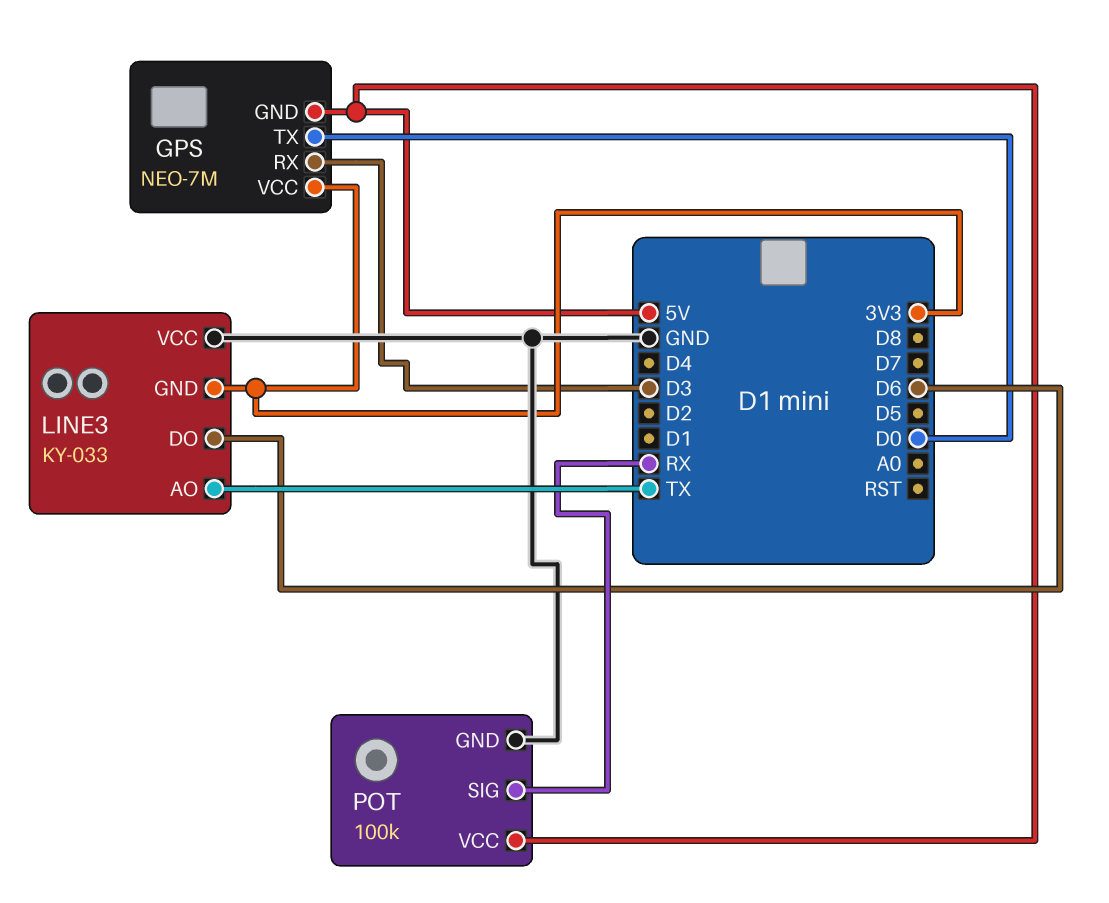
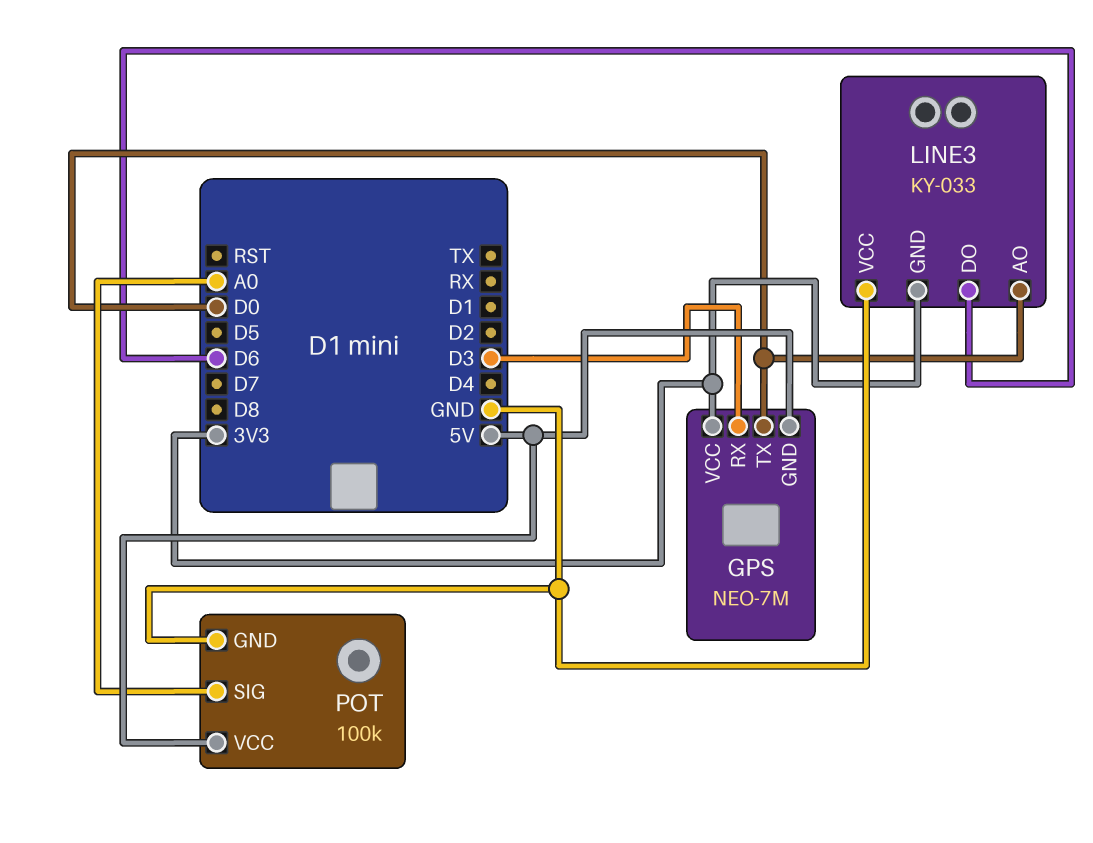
LINE3 pin AO: TX -> D0
POT pin SIG: RX -> A0

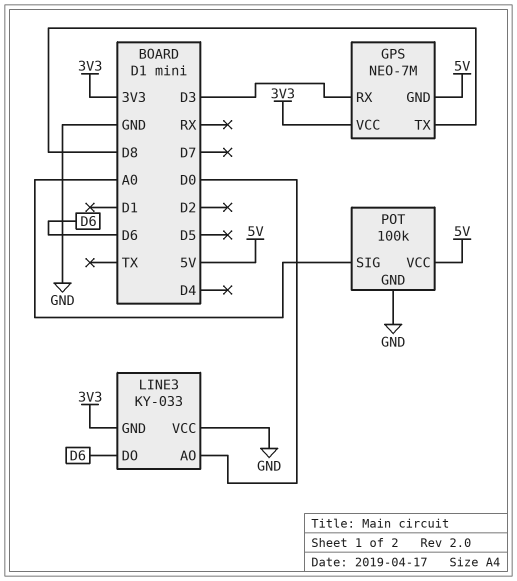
GPS pin TX: D0 -> D8

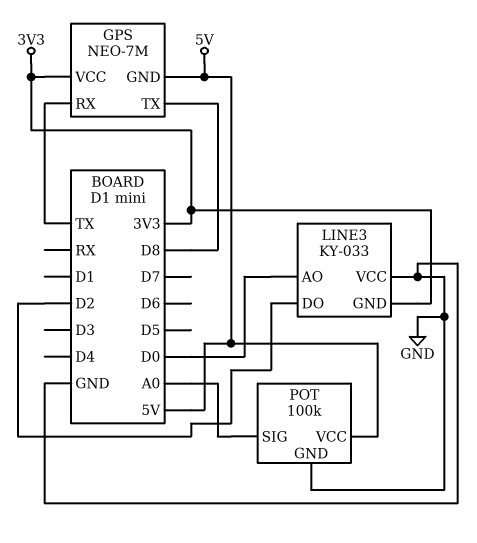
GPS pin RX: D3 -> TX
LINE3 pin DO: D6 -> D2

